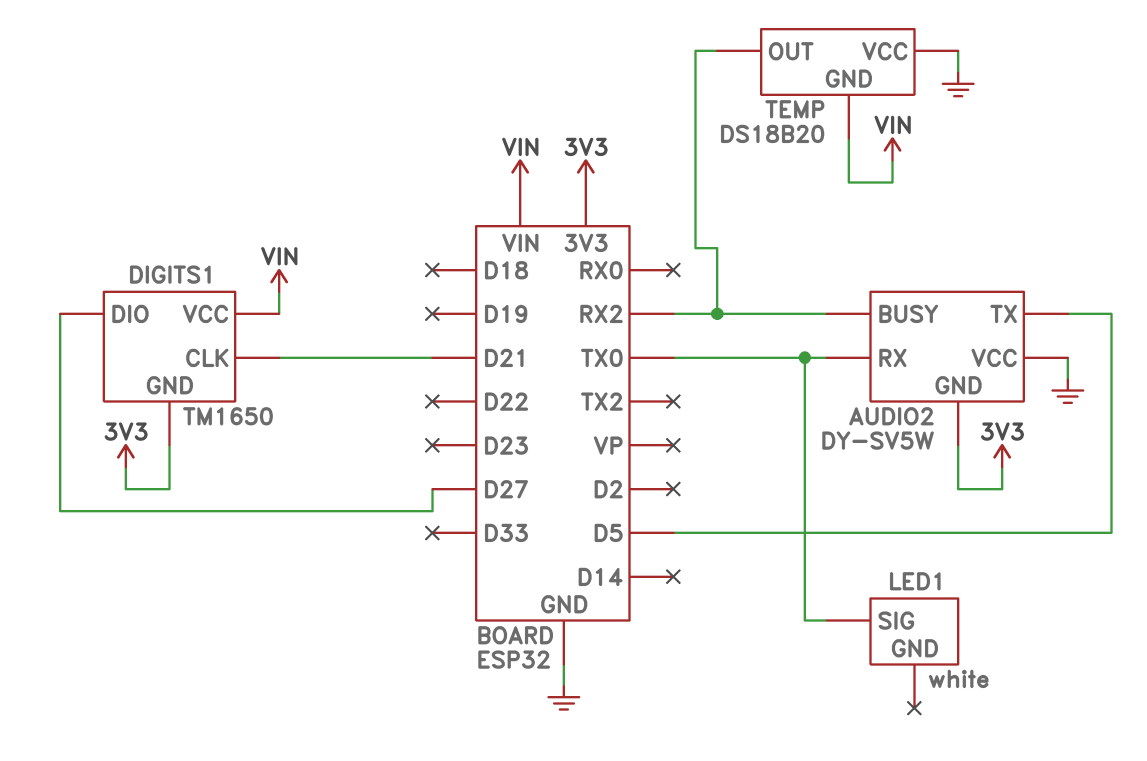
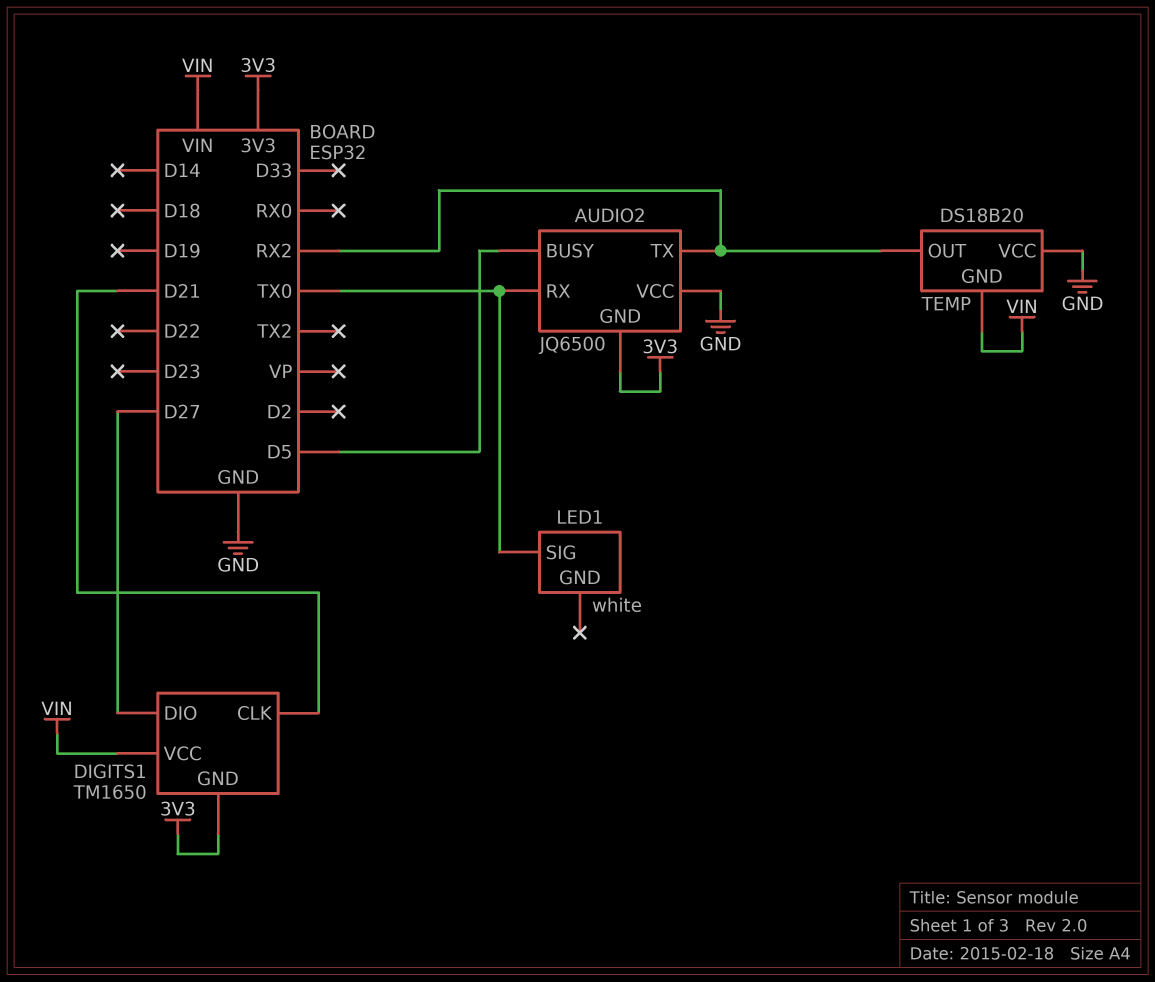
AUDIO2: DY-SV5W -> JQ6500
AUDIO2 pin BUSY: RX2 -> D5
AUDIO2 pin TX: D5 -> RX2

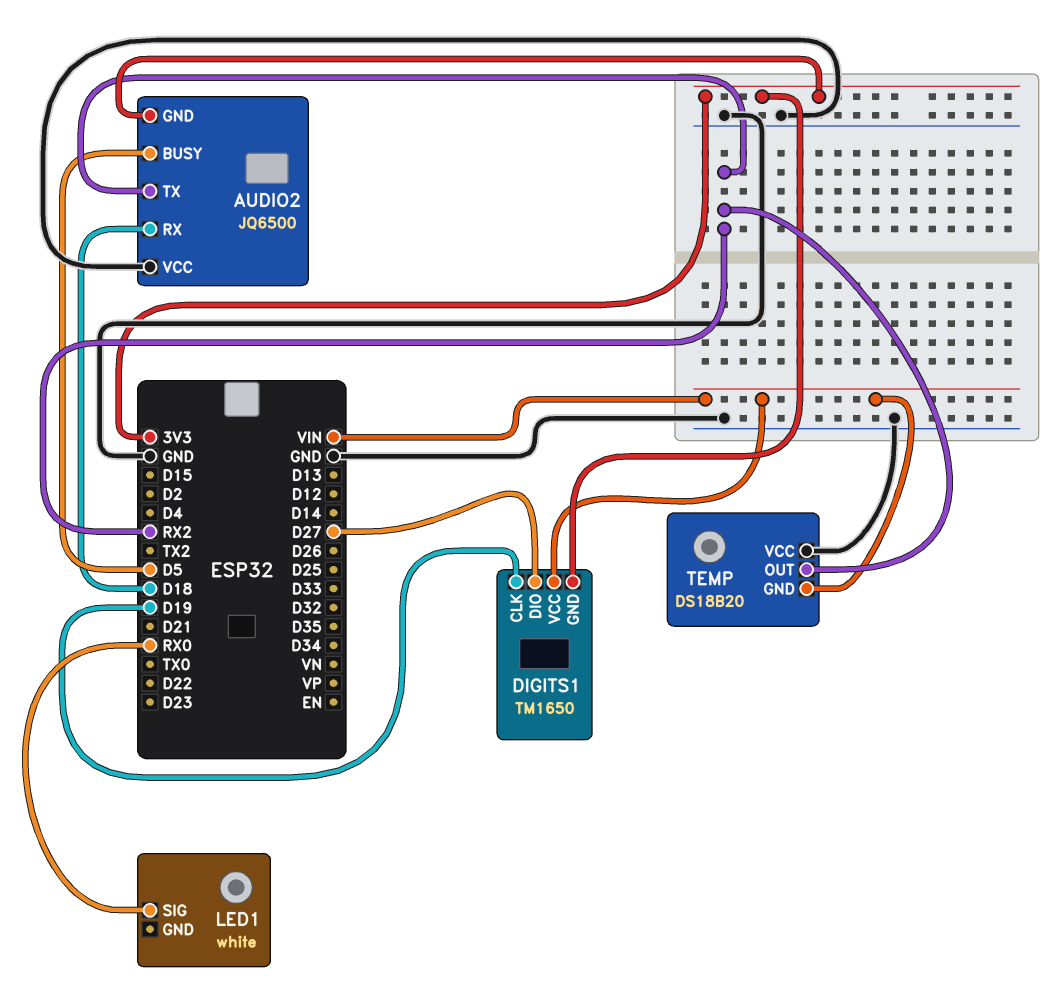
AUDIO2 pin RX: TX0 -> D18
DIGITS1 pin CLK: D21 -> D19
LED1 pin SIG: TX0 -> RX0

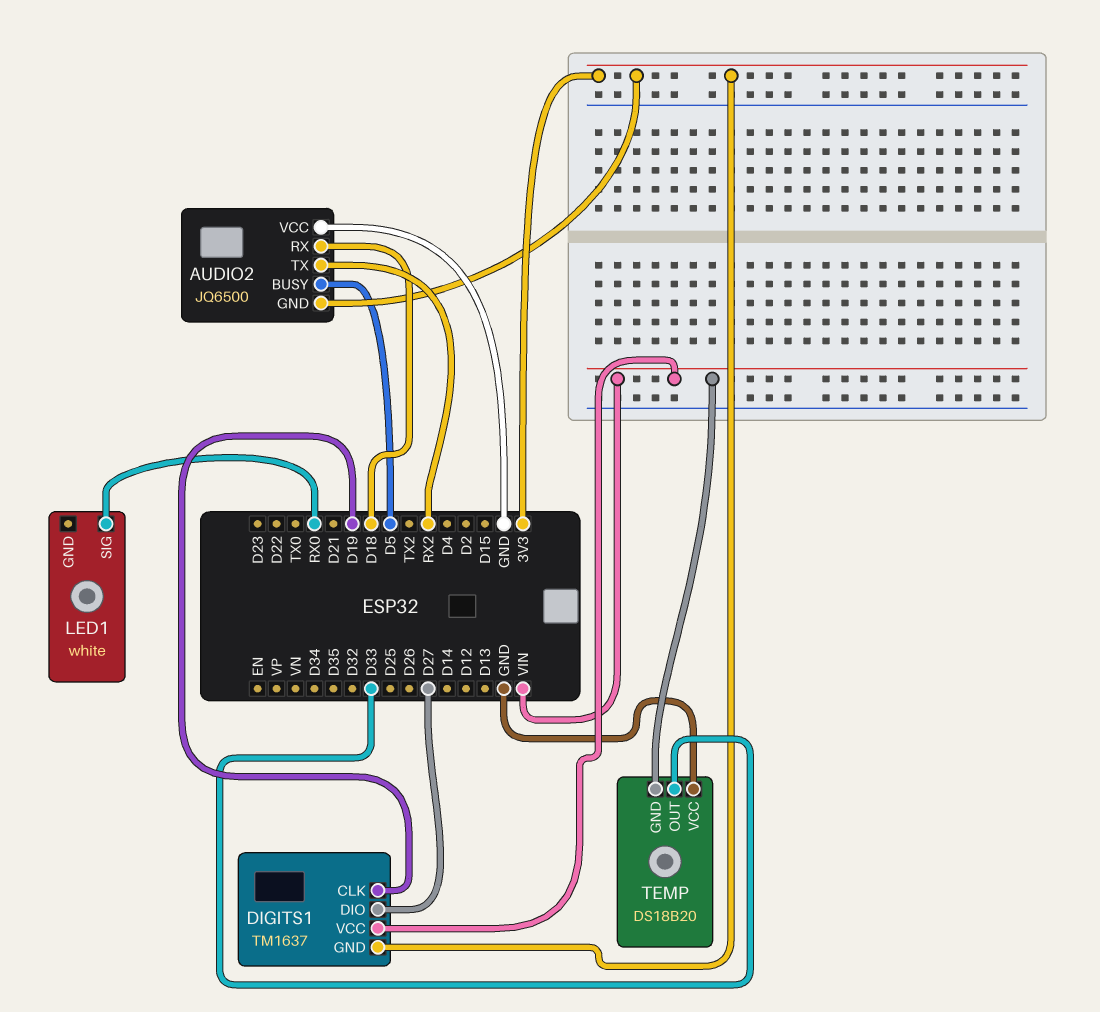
DIGITS1: TM1650 -> TM1637
TEMP pin OUT: RX2 -> D33

